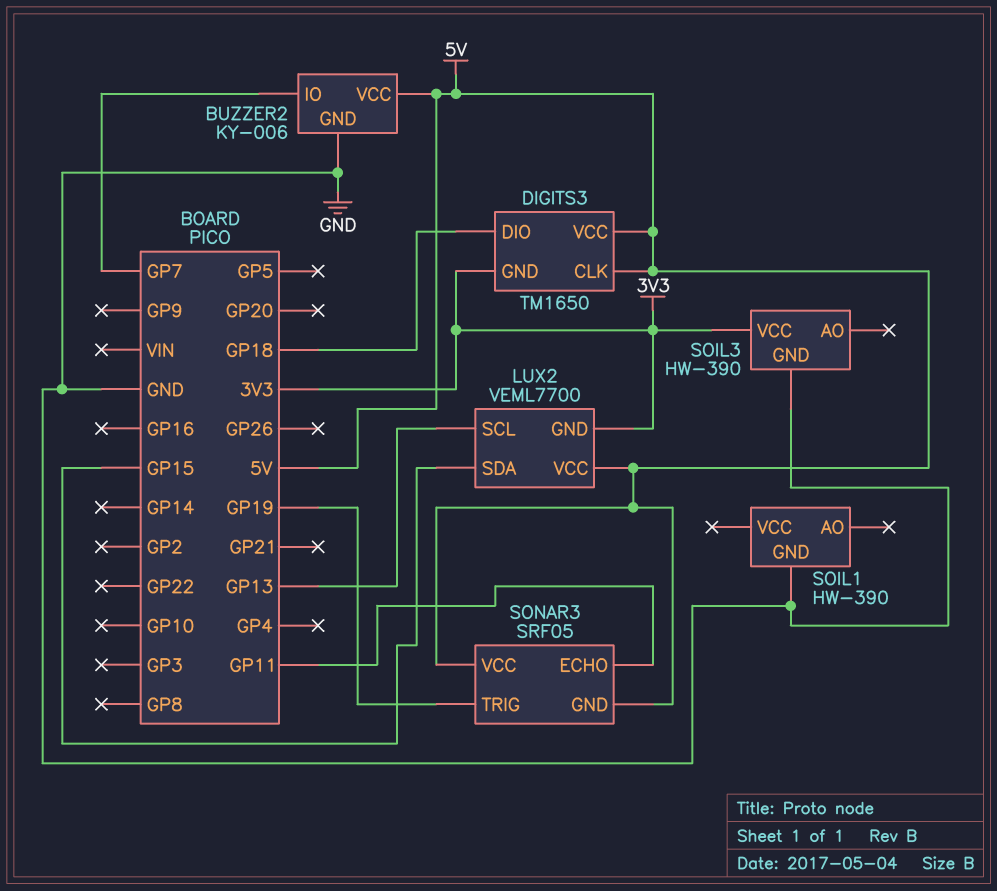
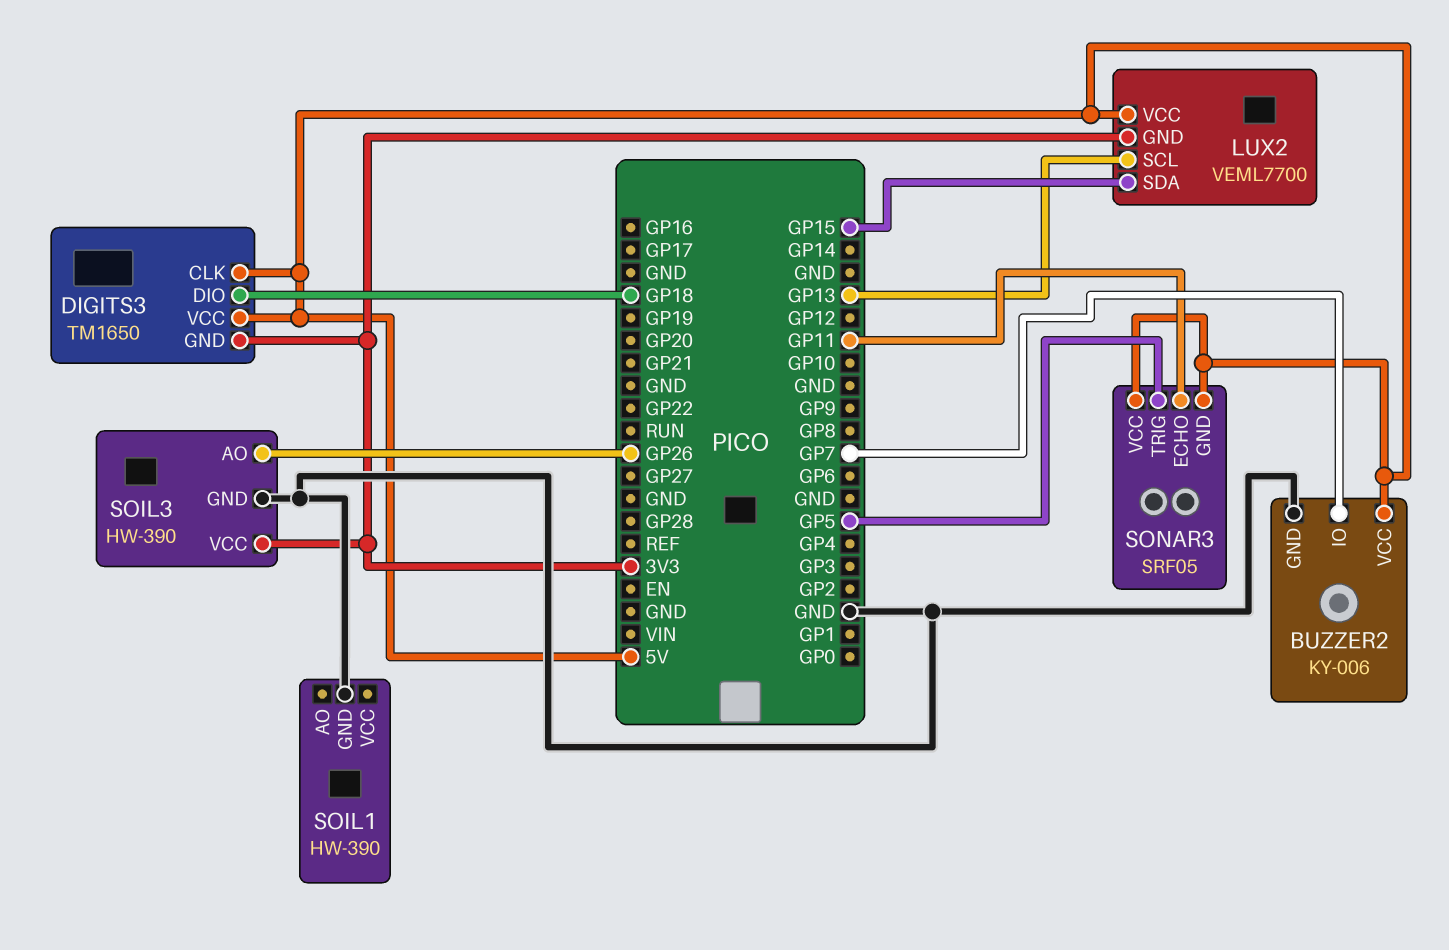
SOIL3 pin AO: none -> GP26
SONAR3 pin TRIG: GP19 -> GP5

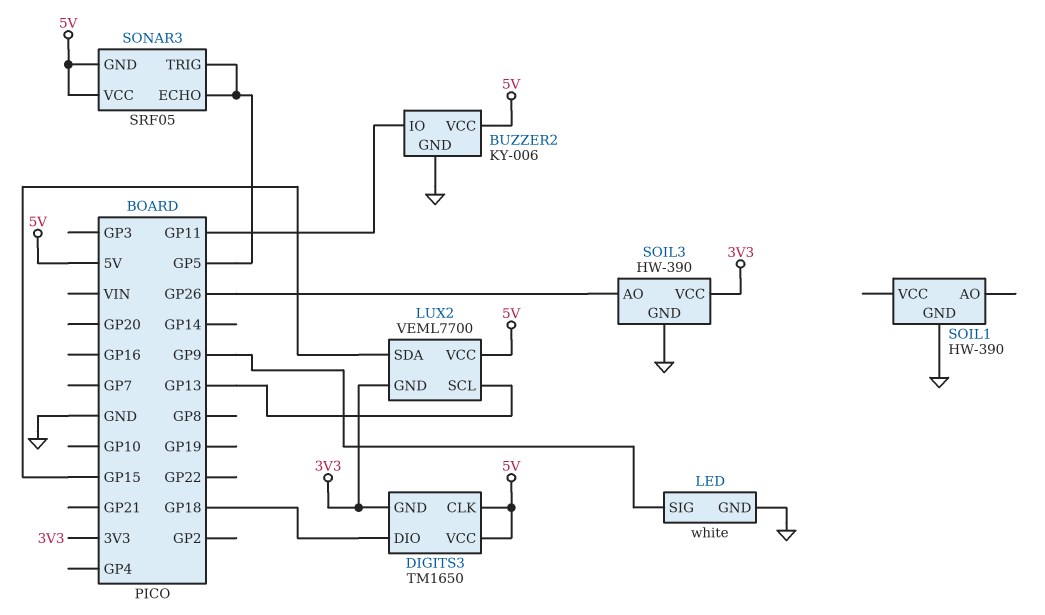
BUZZER2 pin IO: GP7 -> GP11
LED: none -> white
LED pin GND: none -> GND
LED pin SIG: none -> GP9
SONAR3 pin ECHO: GP11 -> GP5

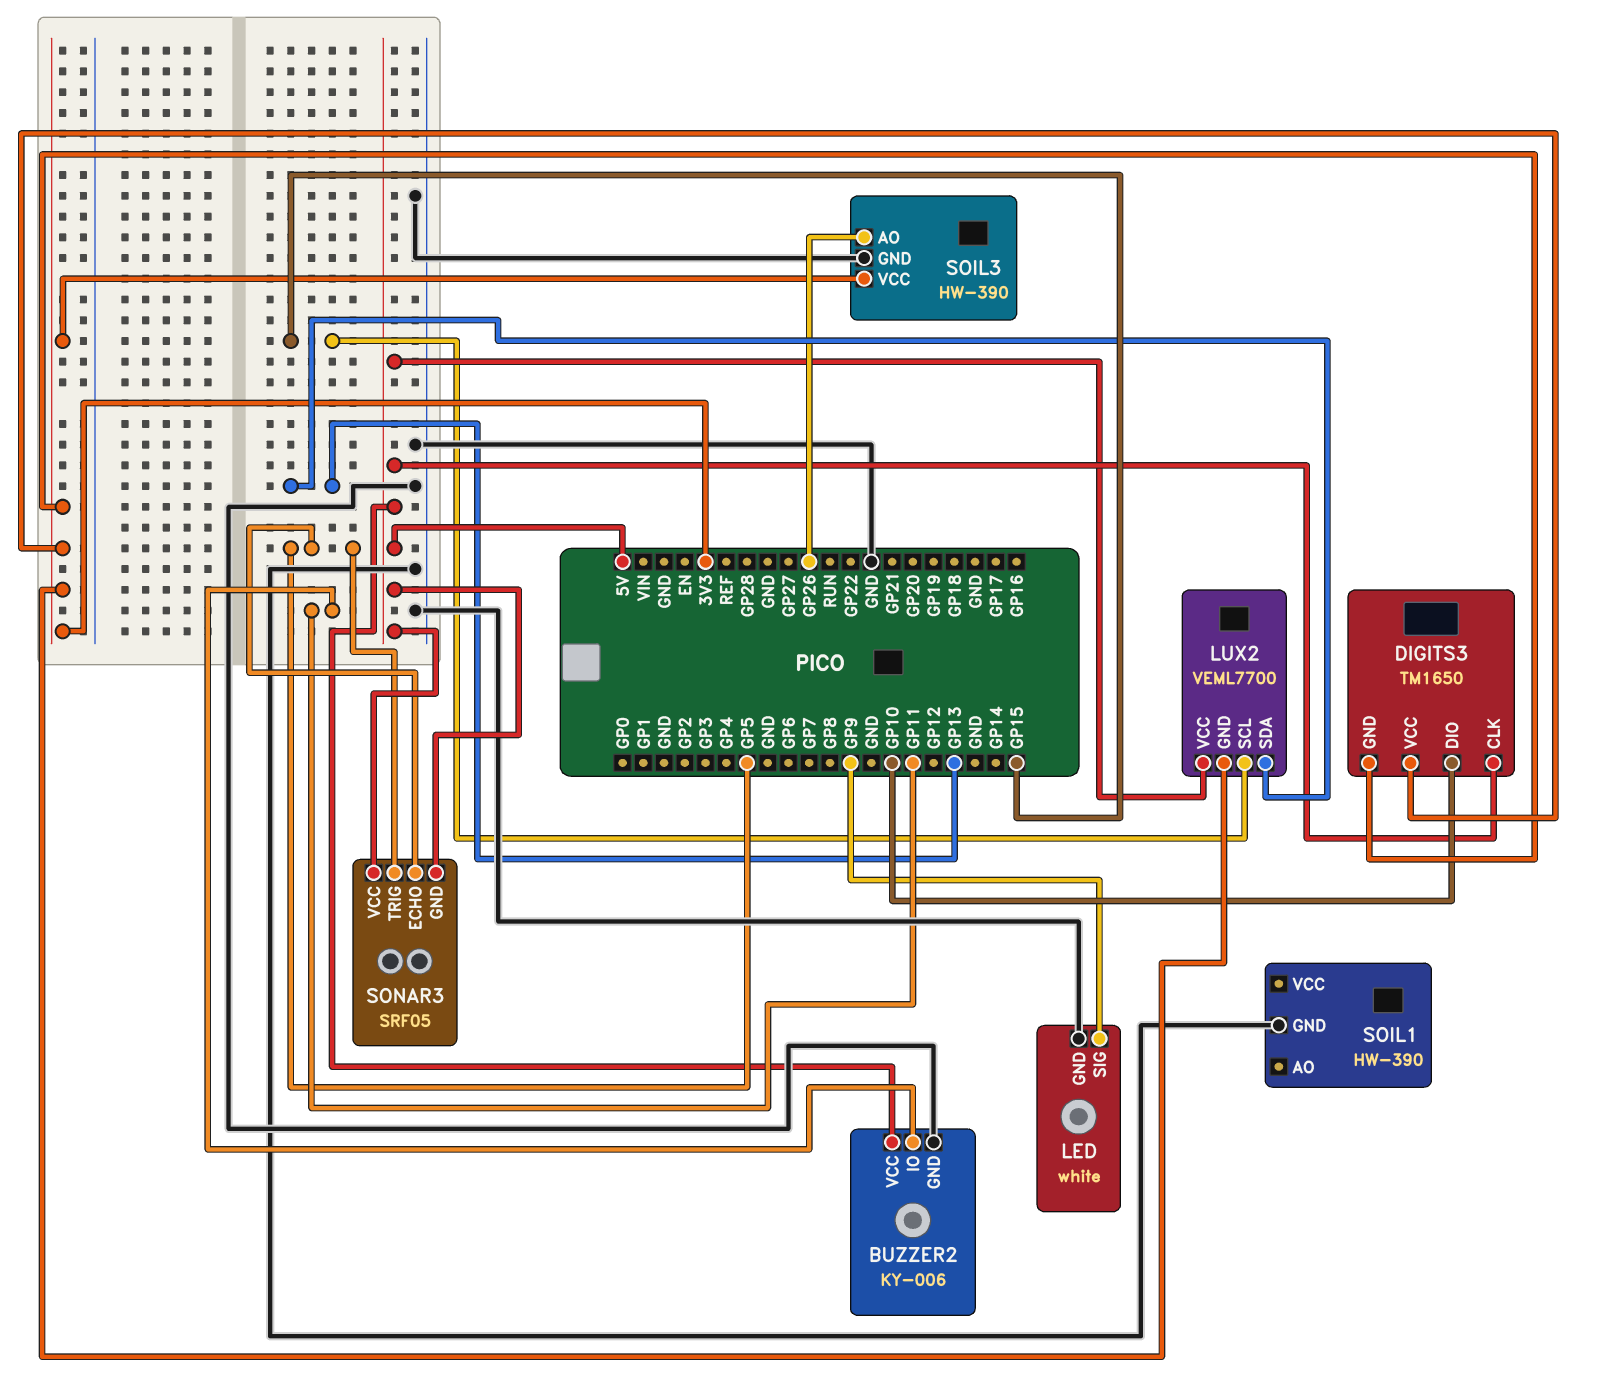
DIGITS3 pin DIO: GP18 -> GP10
DIGITS3 pin VCC: 5V -> 3V3
LUX2 pin SCL: GP13 -> GP15
LUX2 pin SDA: GP15 -> GP13

